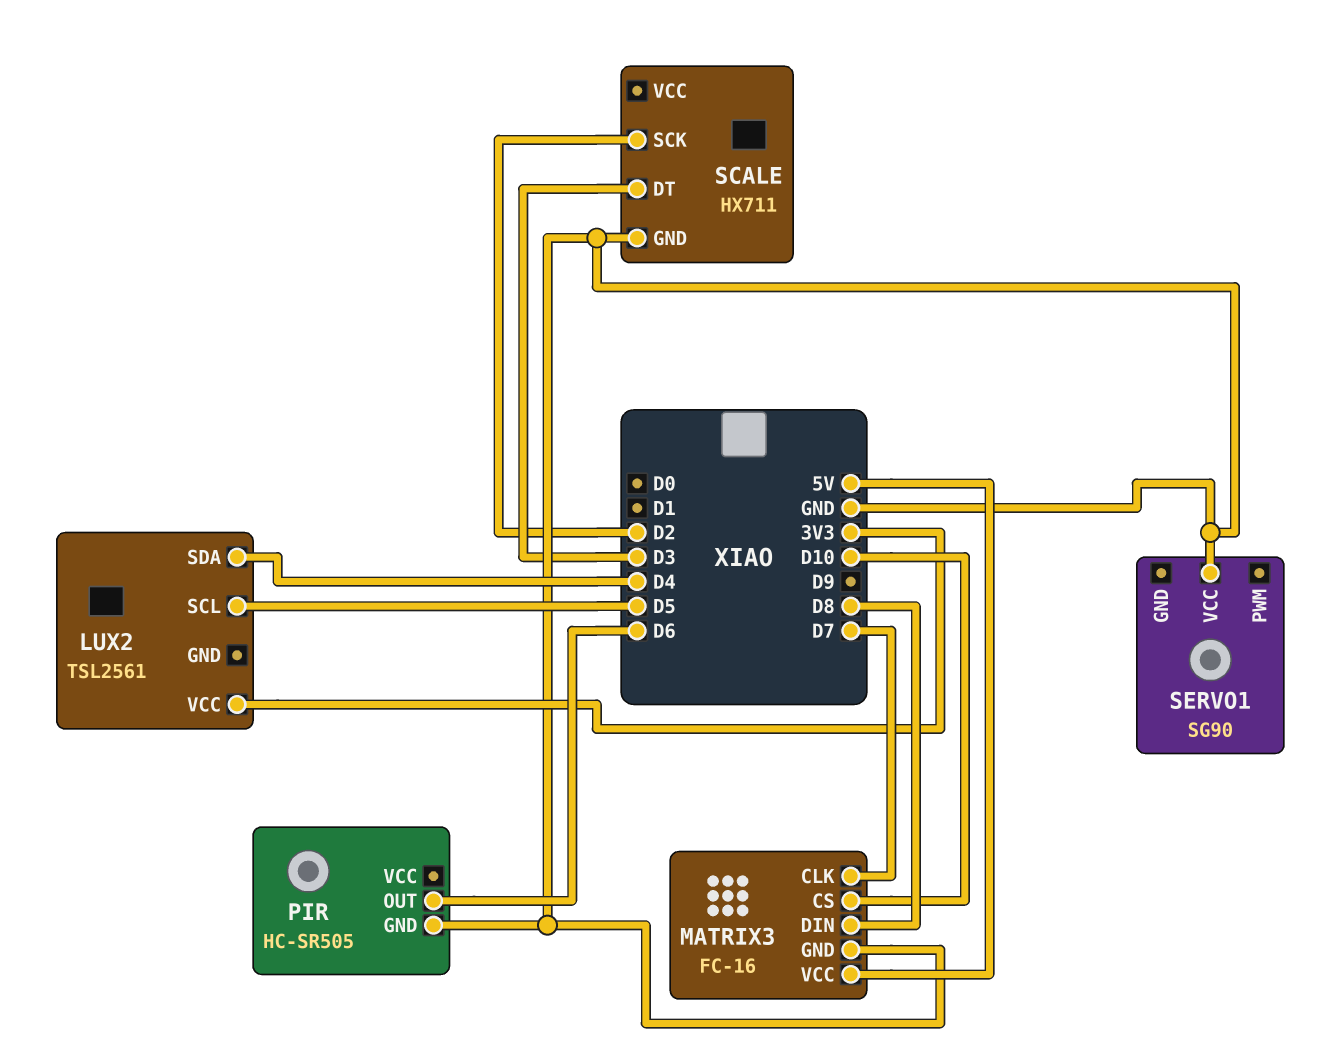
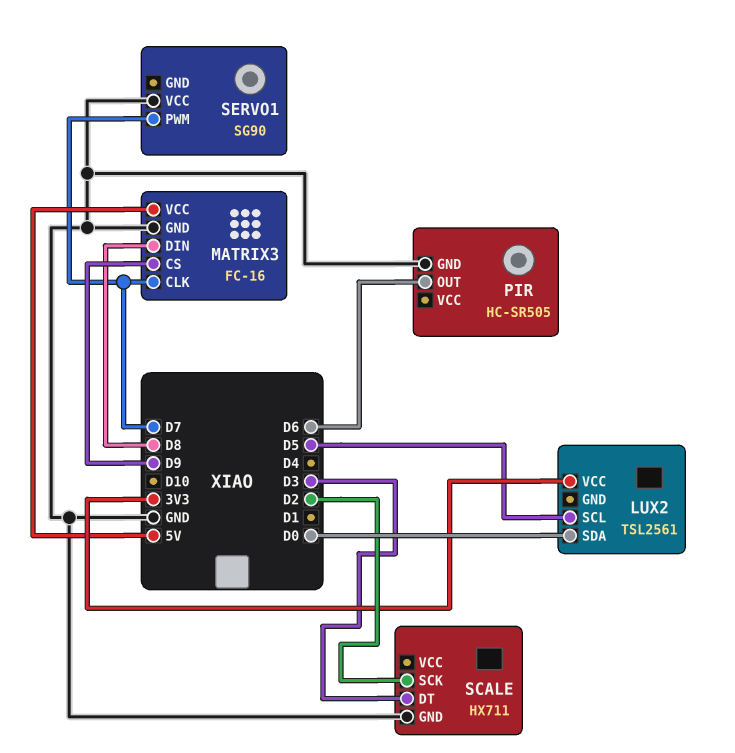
LUX2 pin SDA: D4 -> D0
MATRIX3 pin CS: D10 -> D9
SERVO1 pin PWM: none -> D7

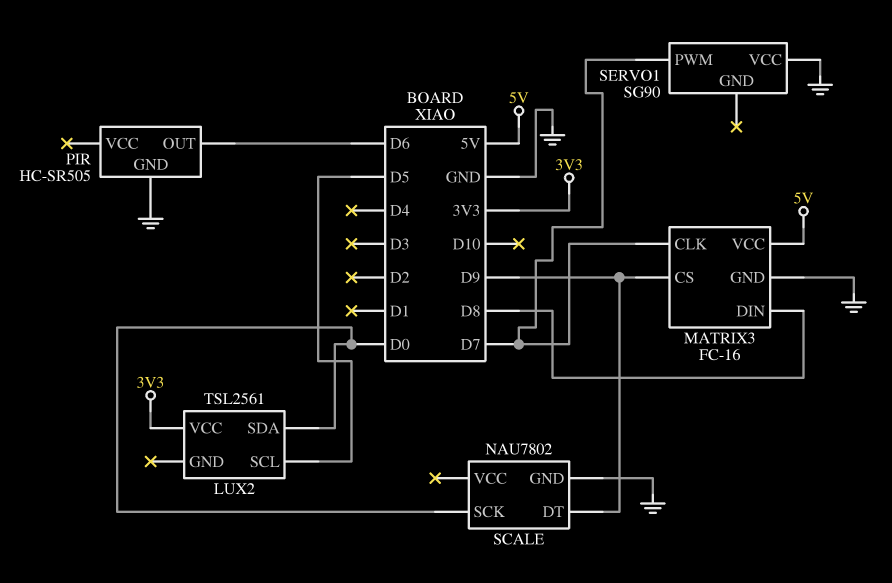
SCALE: HX711 -> NAU7802
SCALE pin DT: D3 -> D9
SCALE pin SCK: D2 -> D0

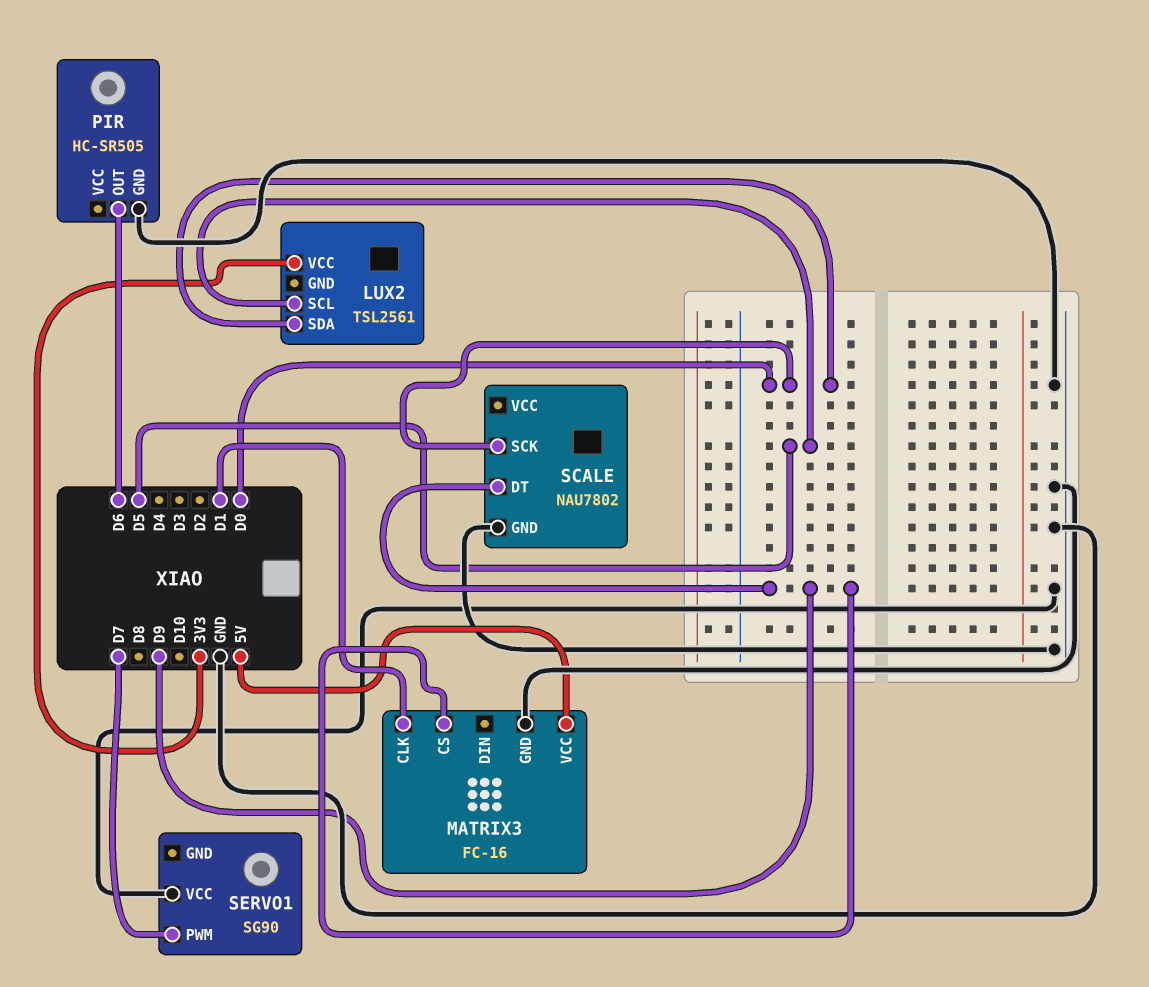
MATRIX3 pin CLK: D7 -> D1
MATRIX3 pin DIN: D8 -> none

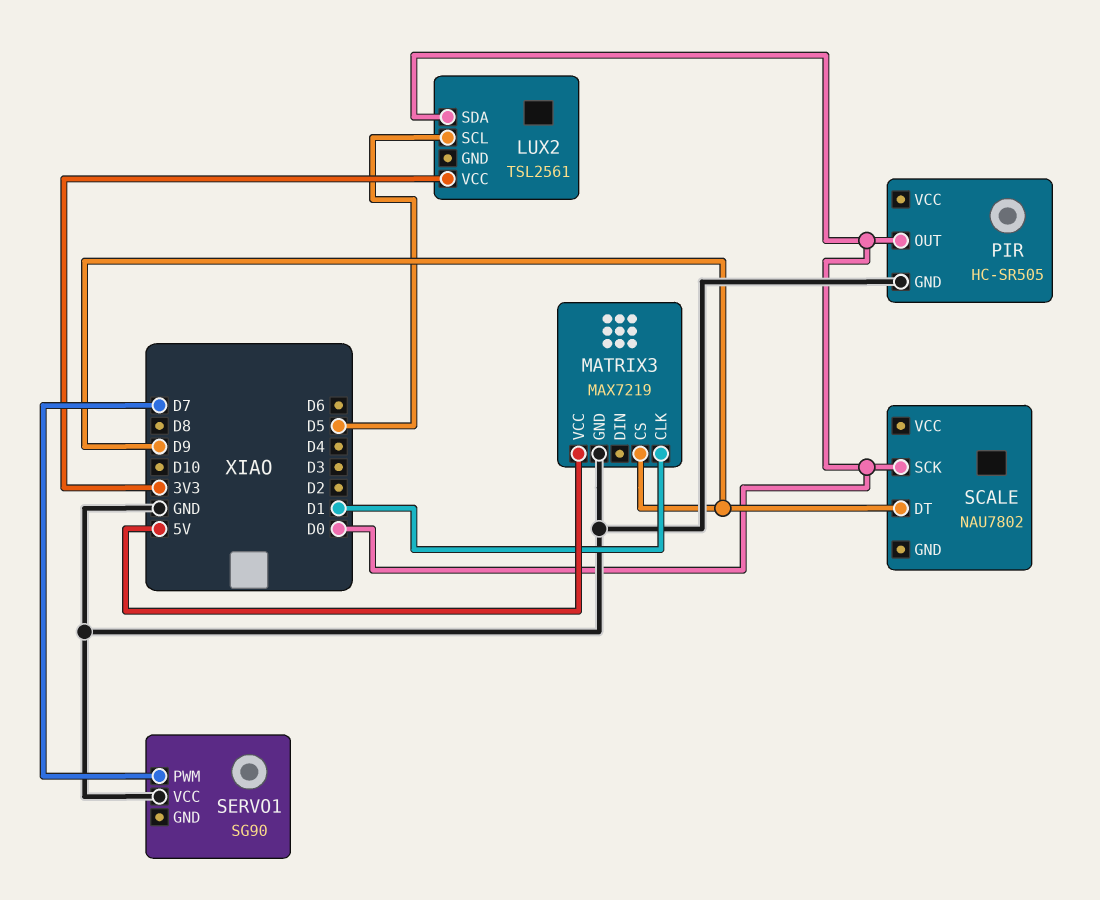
MATRIX3: FC-16 -> MAX7219
PIR pin OUT: D6 -> D0
SCALE pin GND: GND -> none

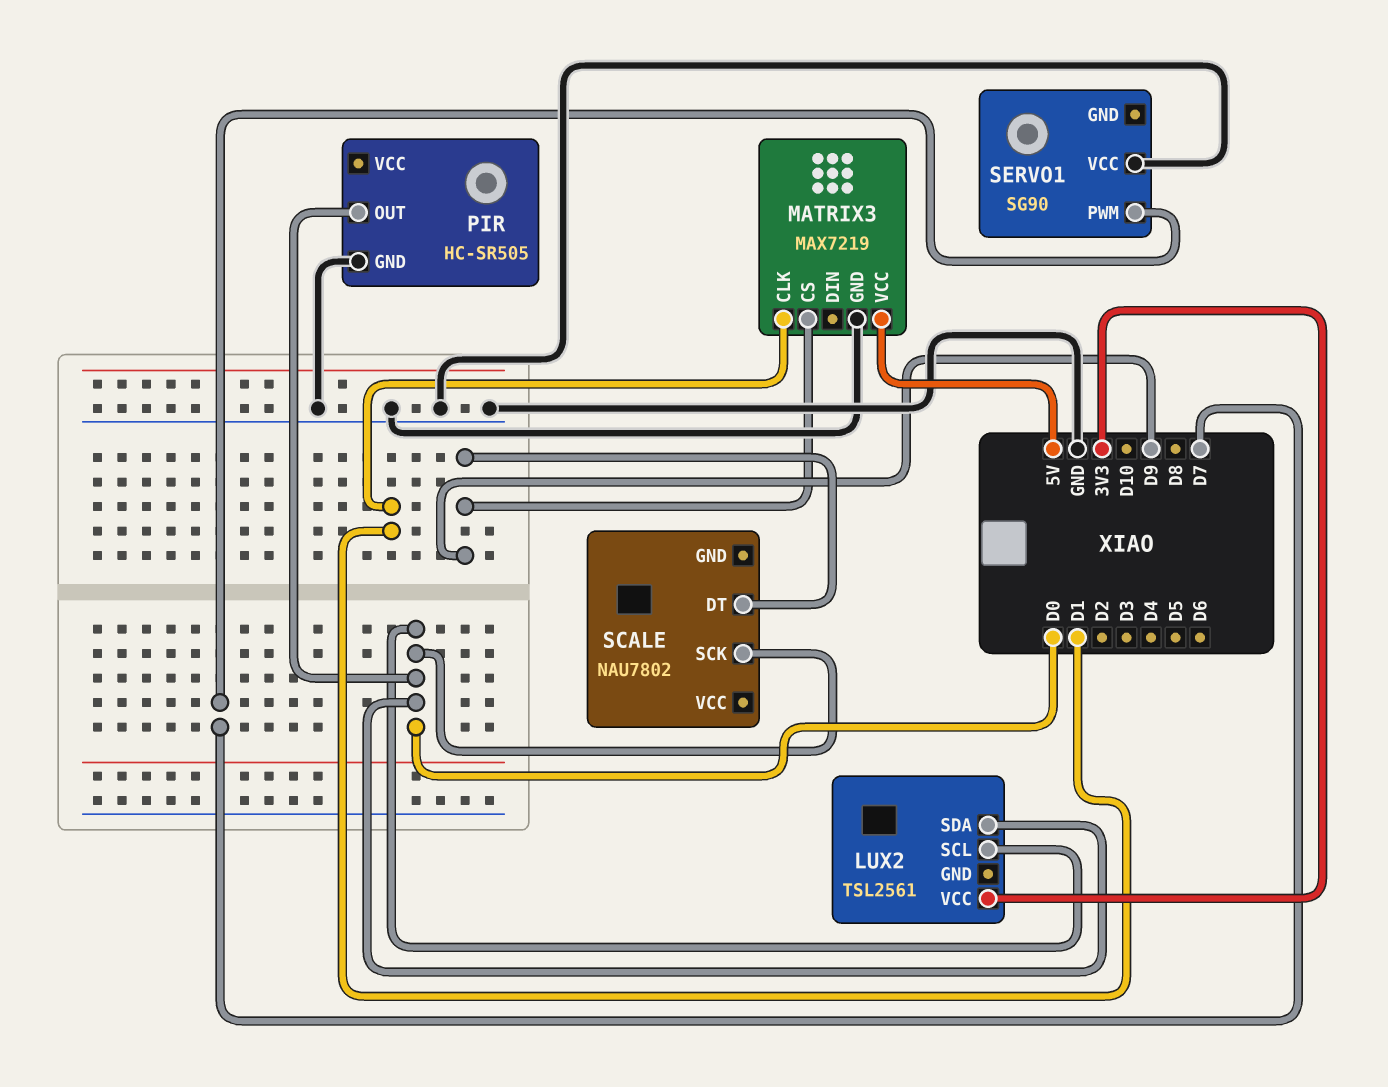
LUX2 pin SCL: D5 -> D0

